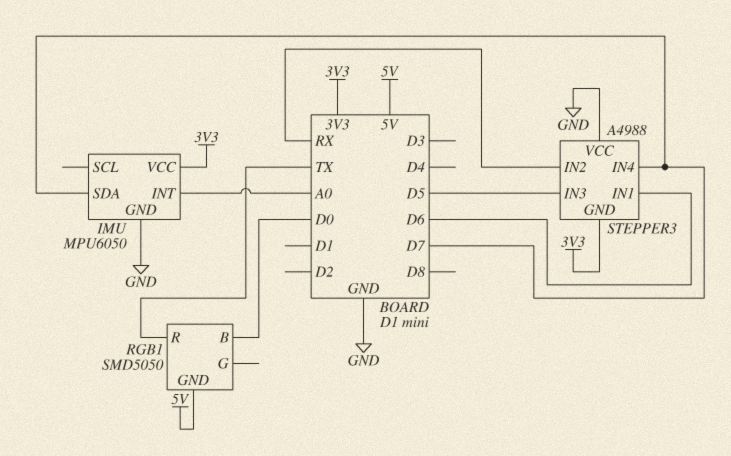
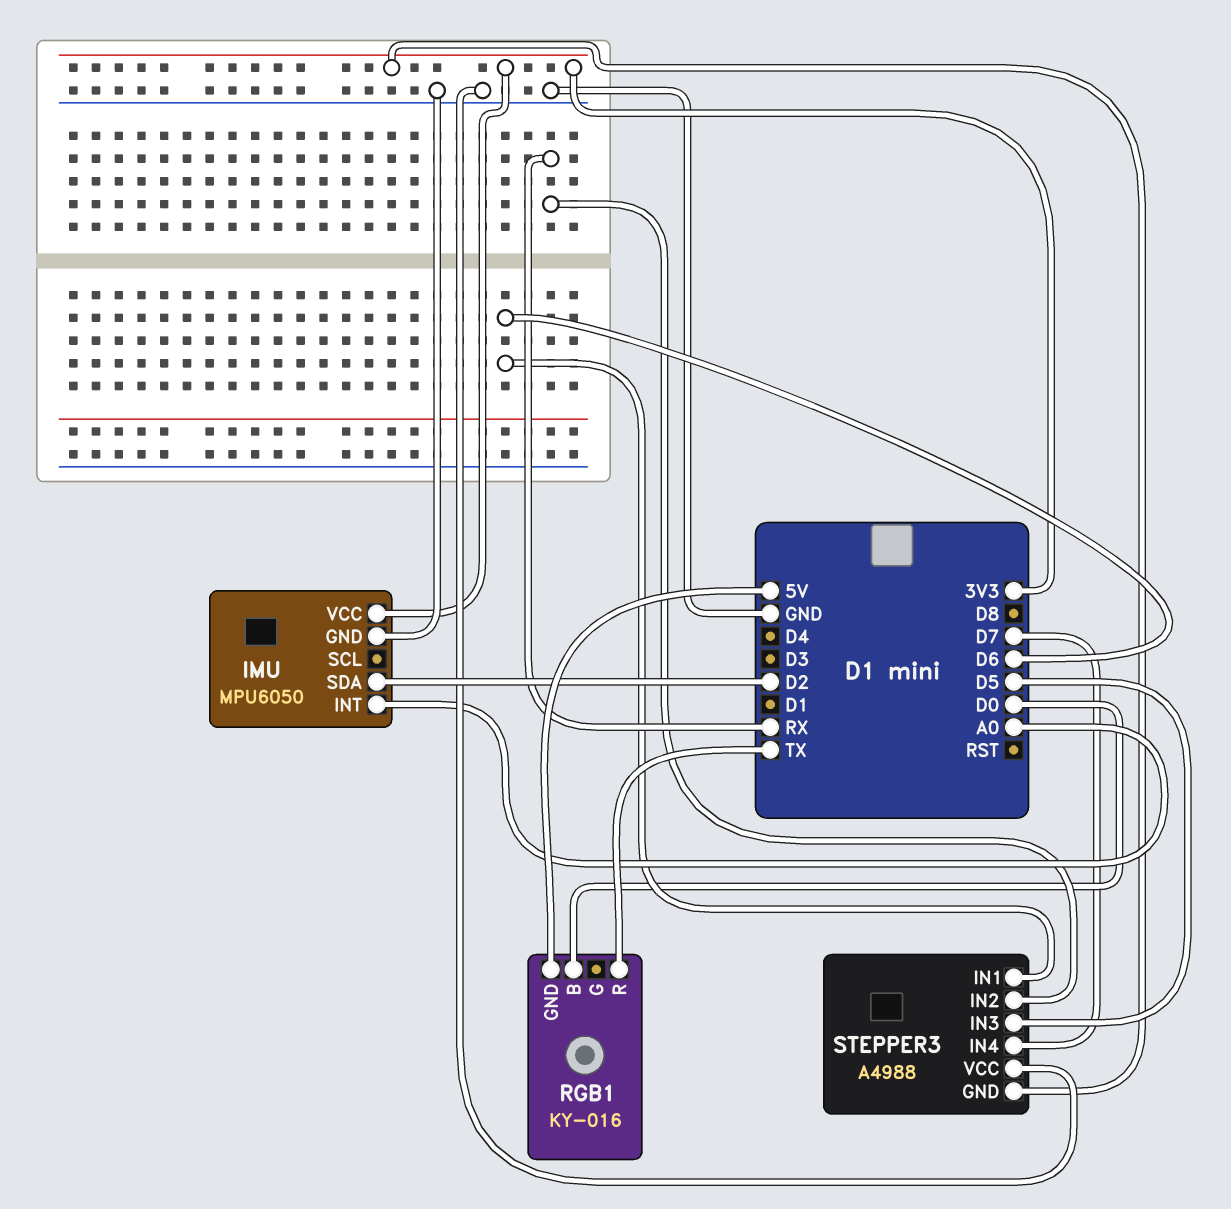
IMU pin SDA: D7 -> D2
RGB1: SMD5050 -> KY-016

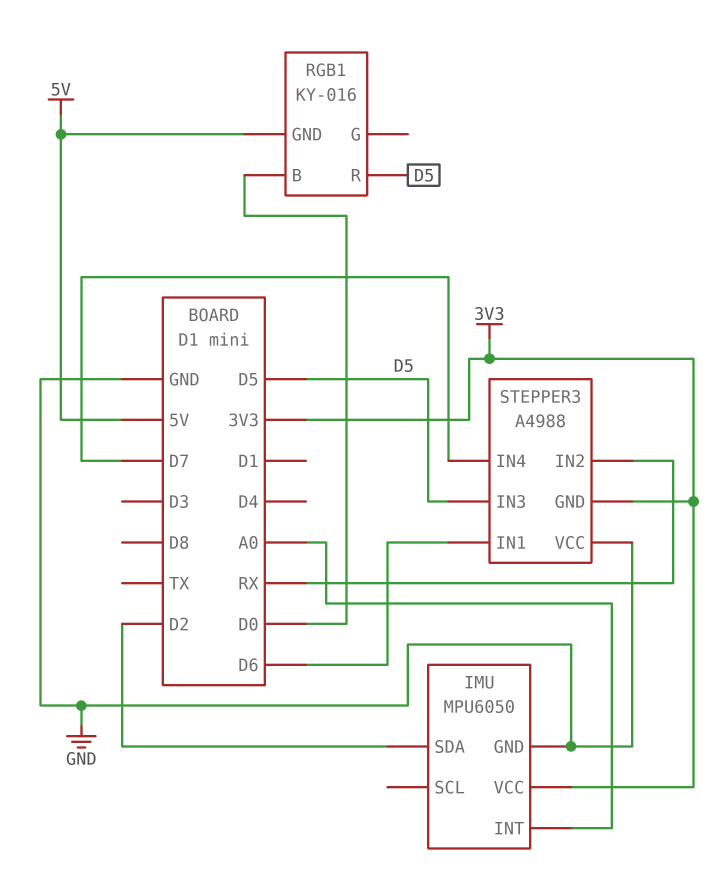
RGB1 pin R: TX -> D5

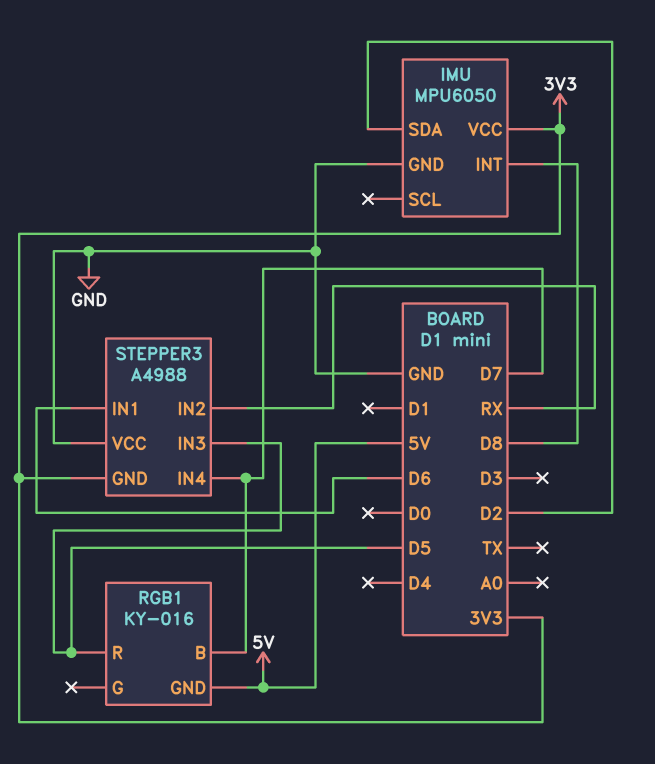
IMU pin INT: A0 -> D8
RGB1 pin B: D0 -> D7

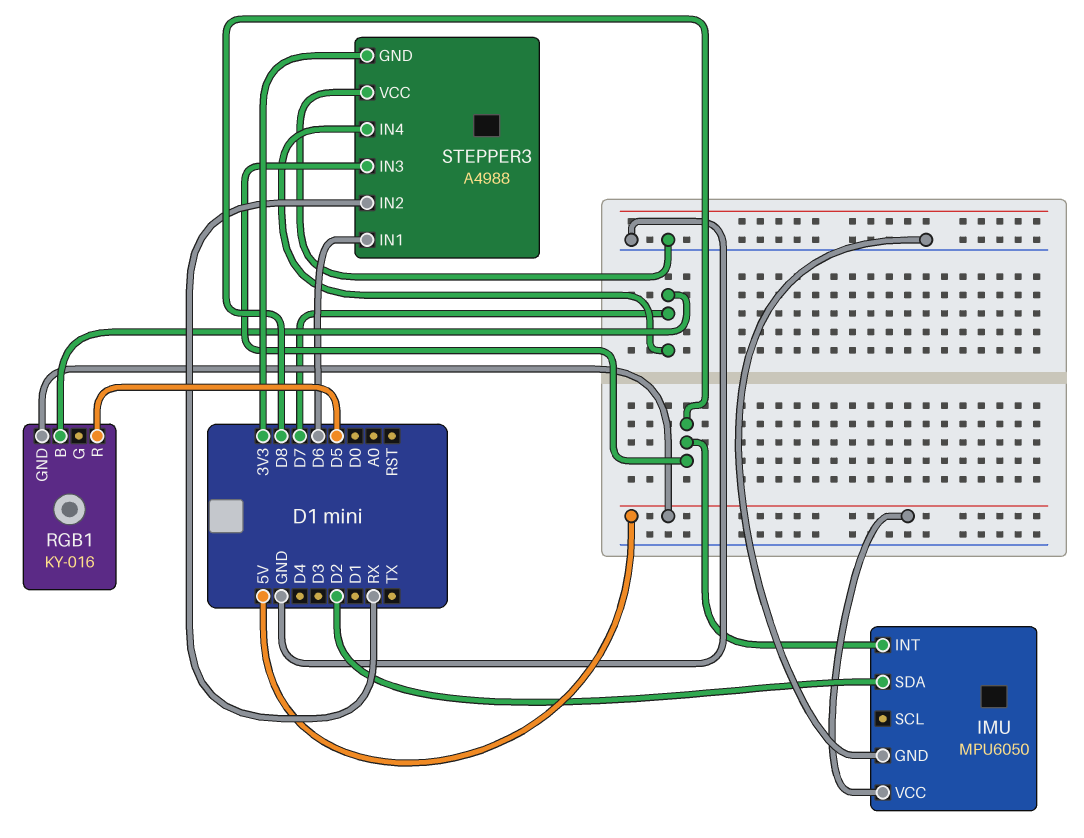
IMU pin VCC: 3V3 -> 5V
STEPPER3 pin IN3: D5 -> D8

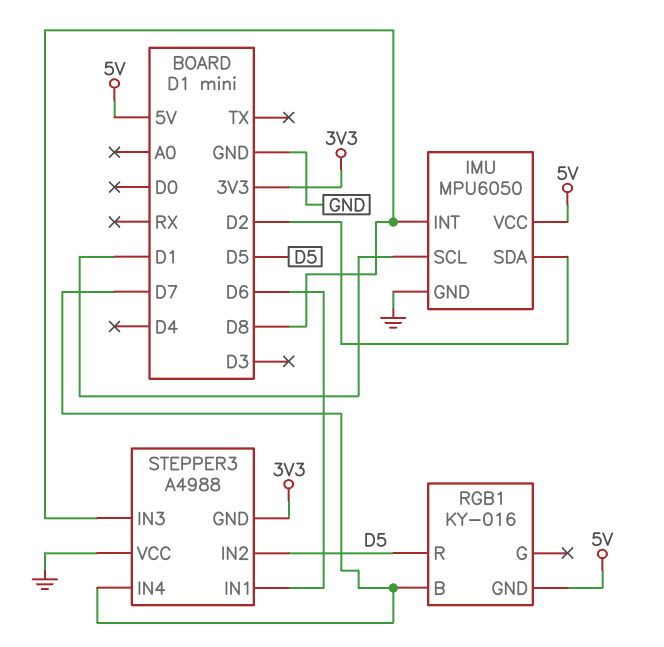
IMU pin SCL: none -> D1
STEPPER3 pin IN2: RX -> D5

